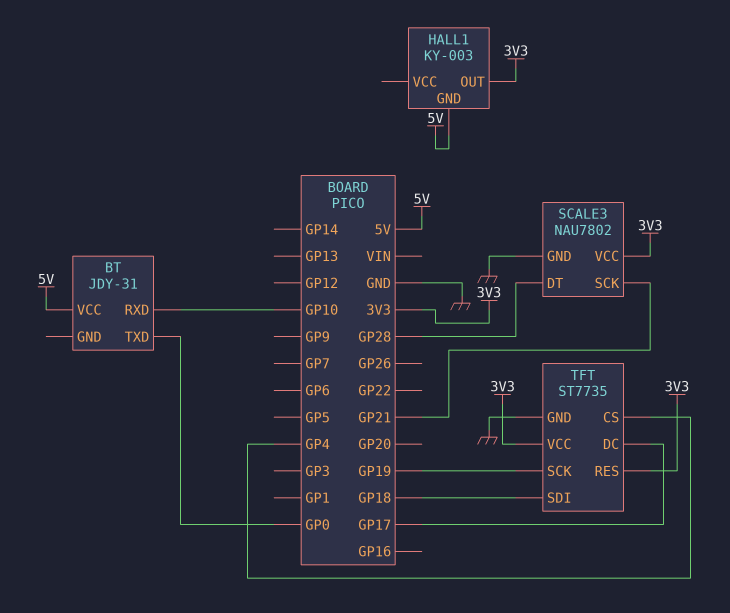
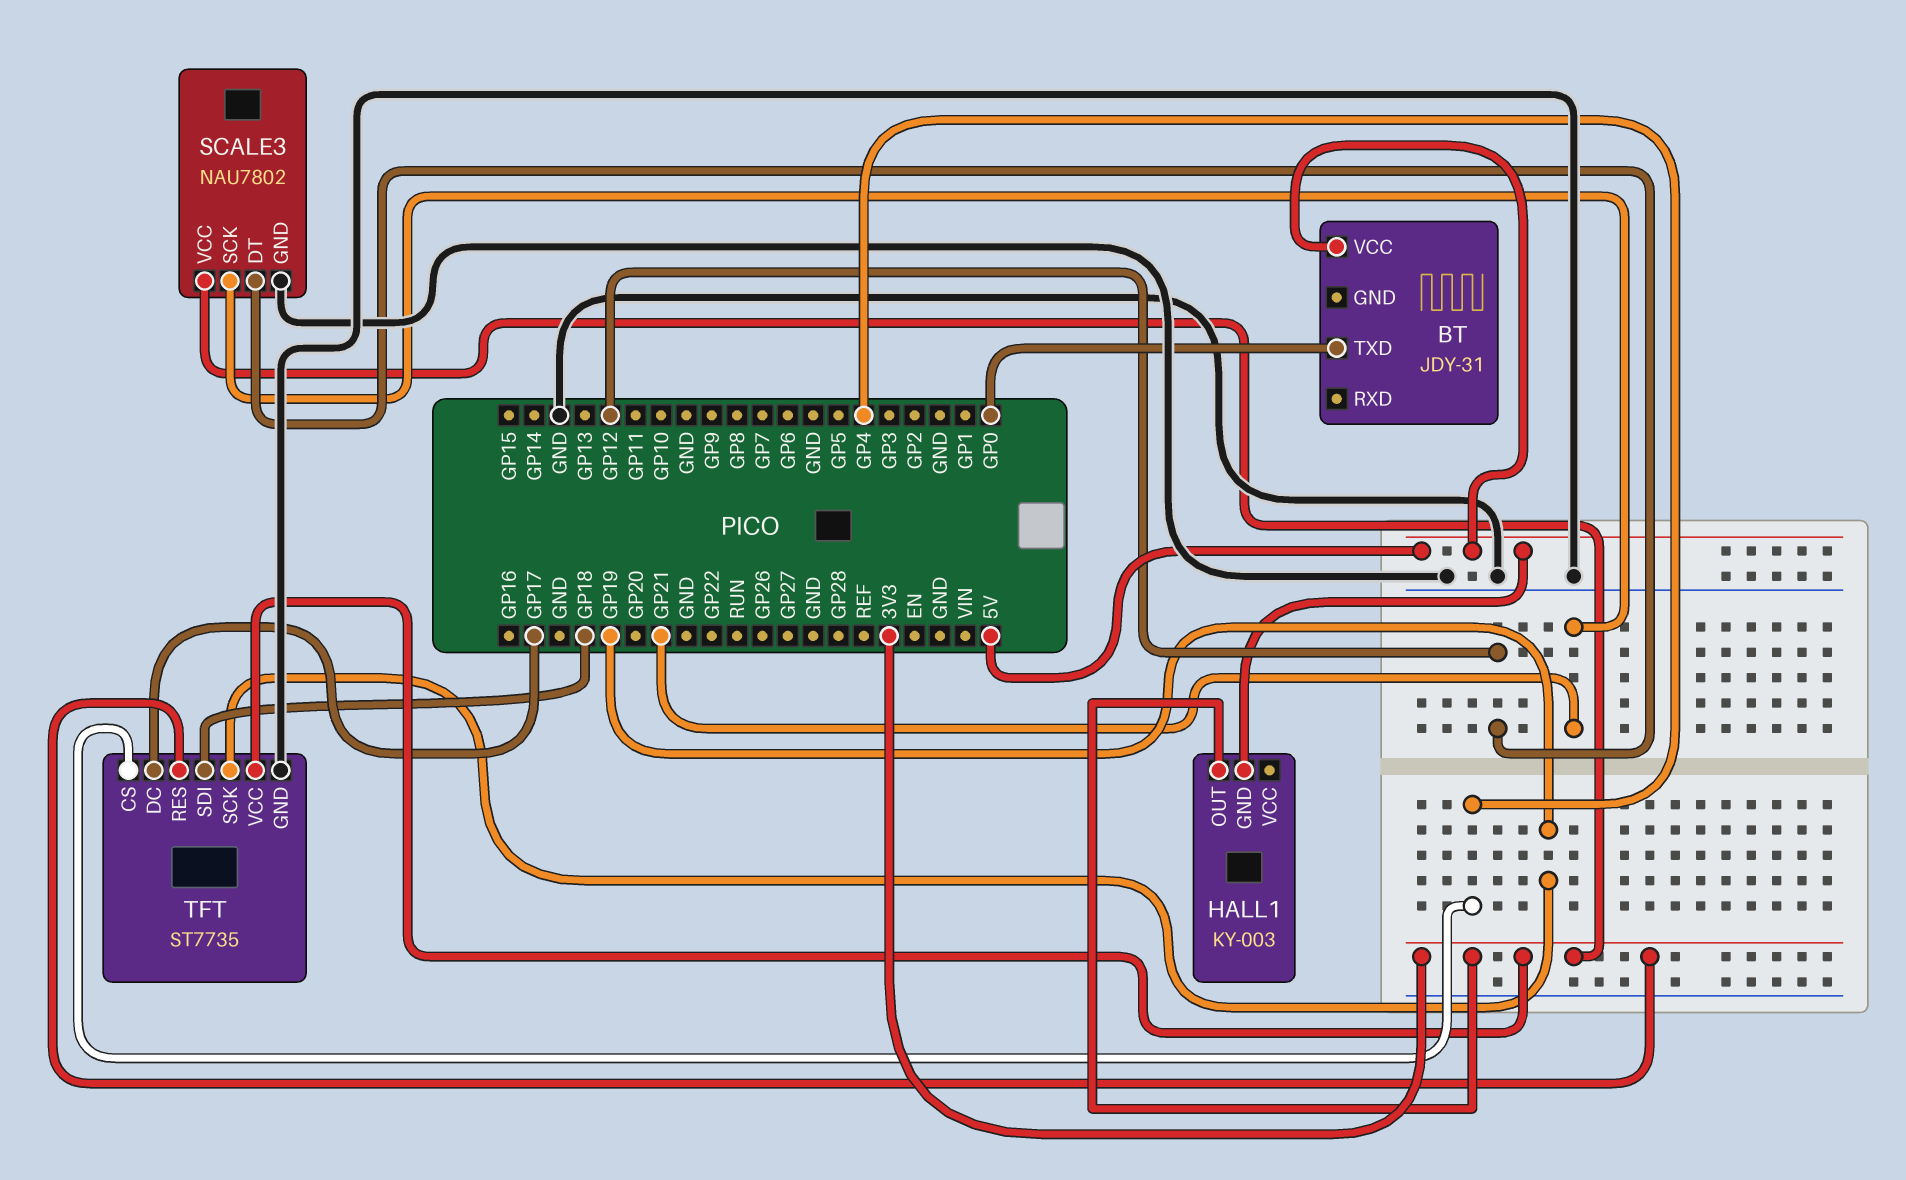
BT pin RXD: GP10 -> none
SCALE3 pin DT: GP28 -> GP12

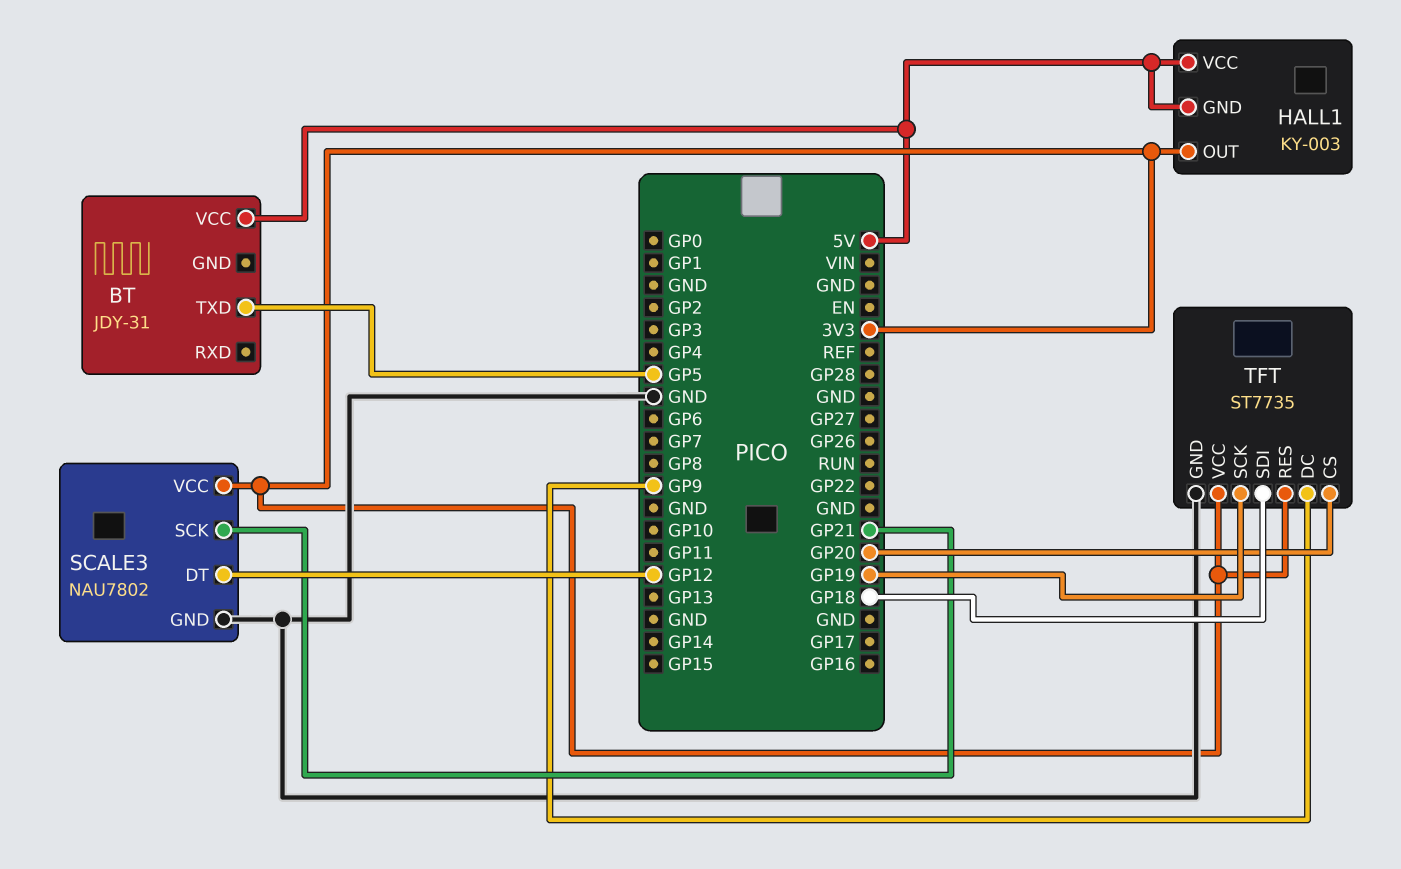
BT pin TXD: GP0 -> GP5
HALL1 pin VCC: none -> 5V
TFT pin CS: GP4 -> GP20
TFT pin DC: GP17 -> GP9

